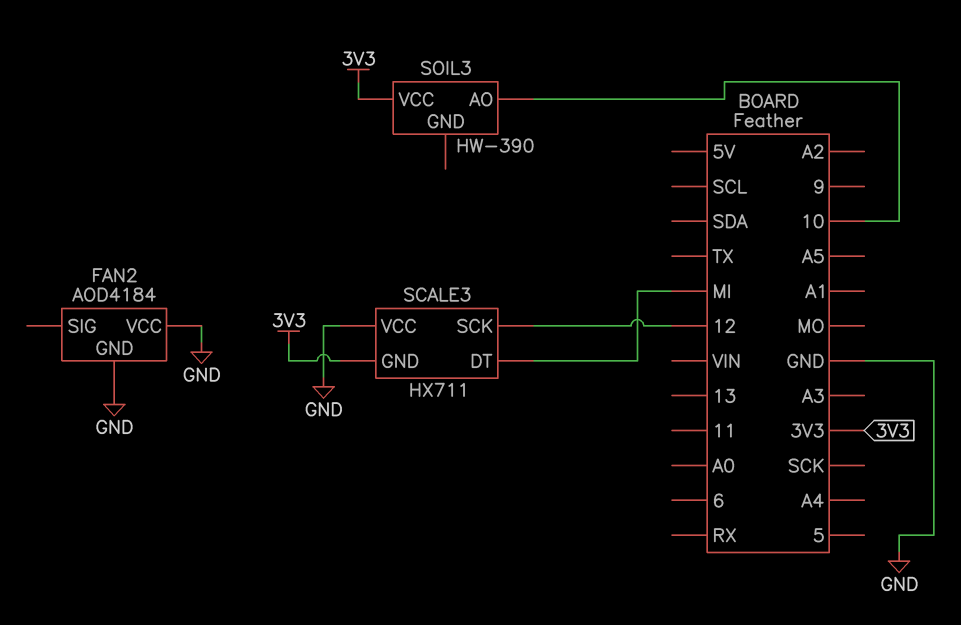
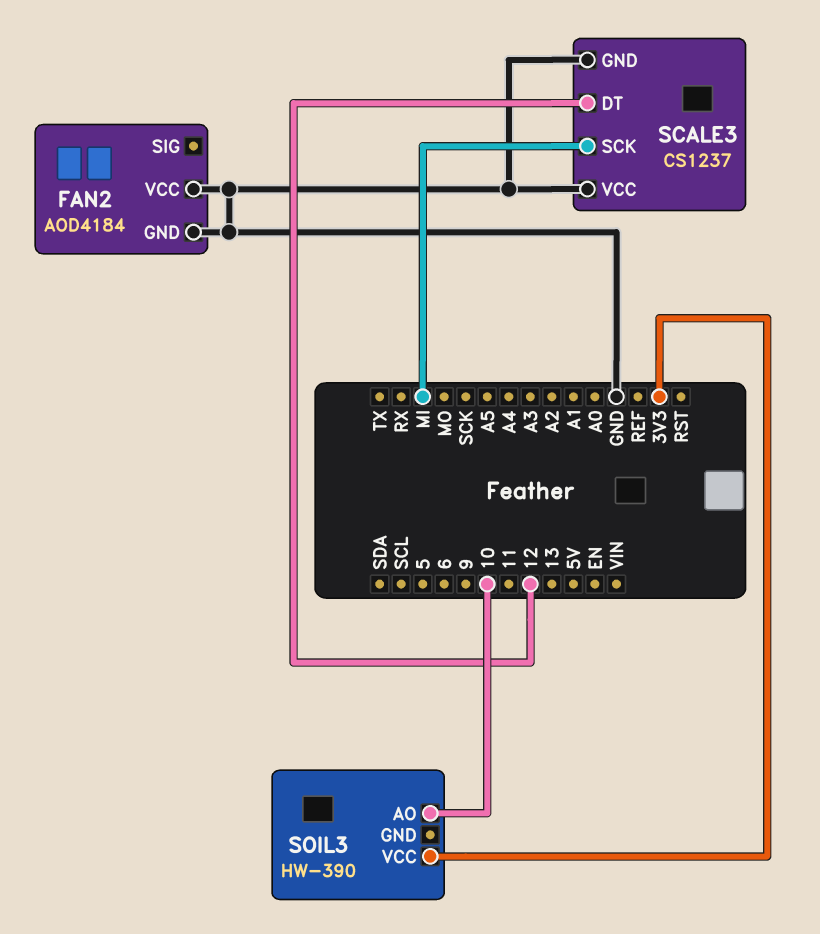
SCALE3: HX711 -> CS1237
SCALE3 pin DT: MI -> 12
SCALE3 pin GND: 3V3 -> GND
SCALE3 pin SCK: 12 -> MI

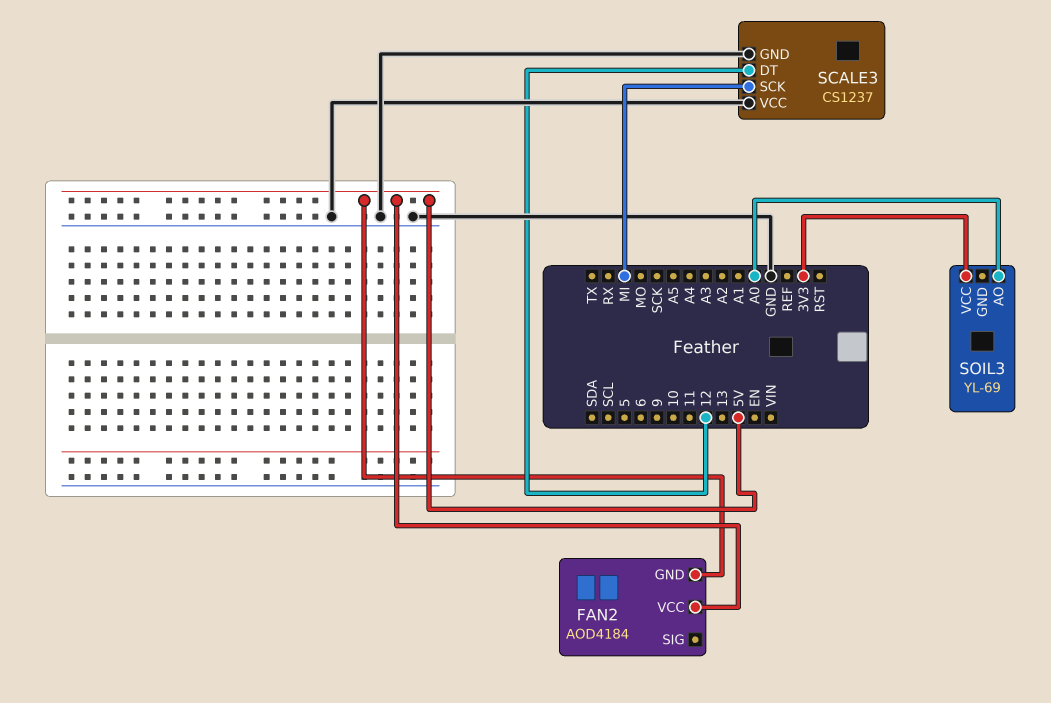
FAN2 pin GND: GND -> 5V
FAN2 pin VCC: GND -> 5V
SOIL3: HW-390 -> YL-69
SOIL3 pin AO: 10 -> A0

